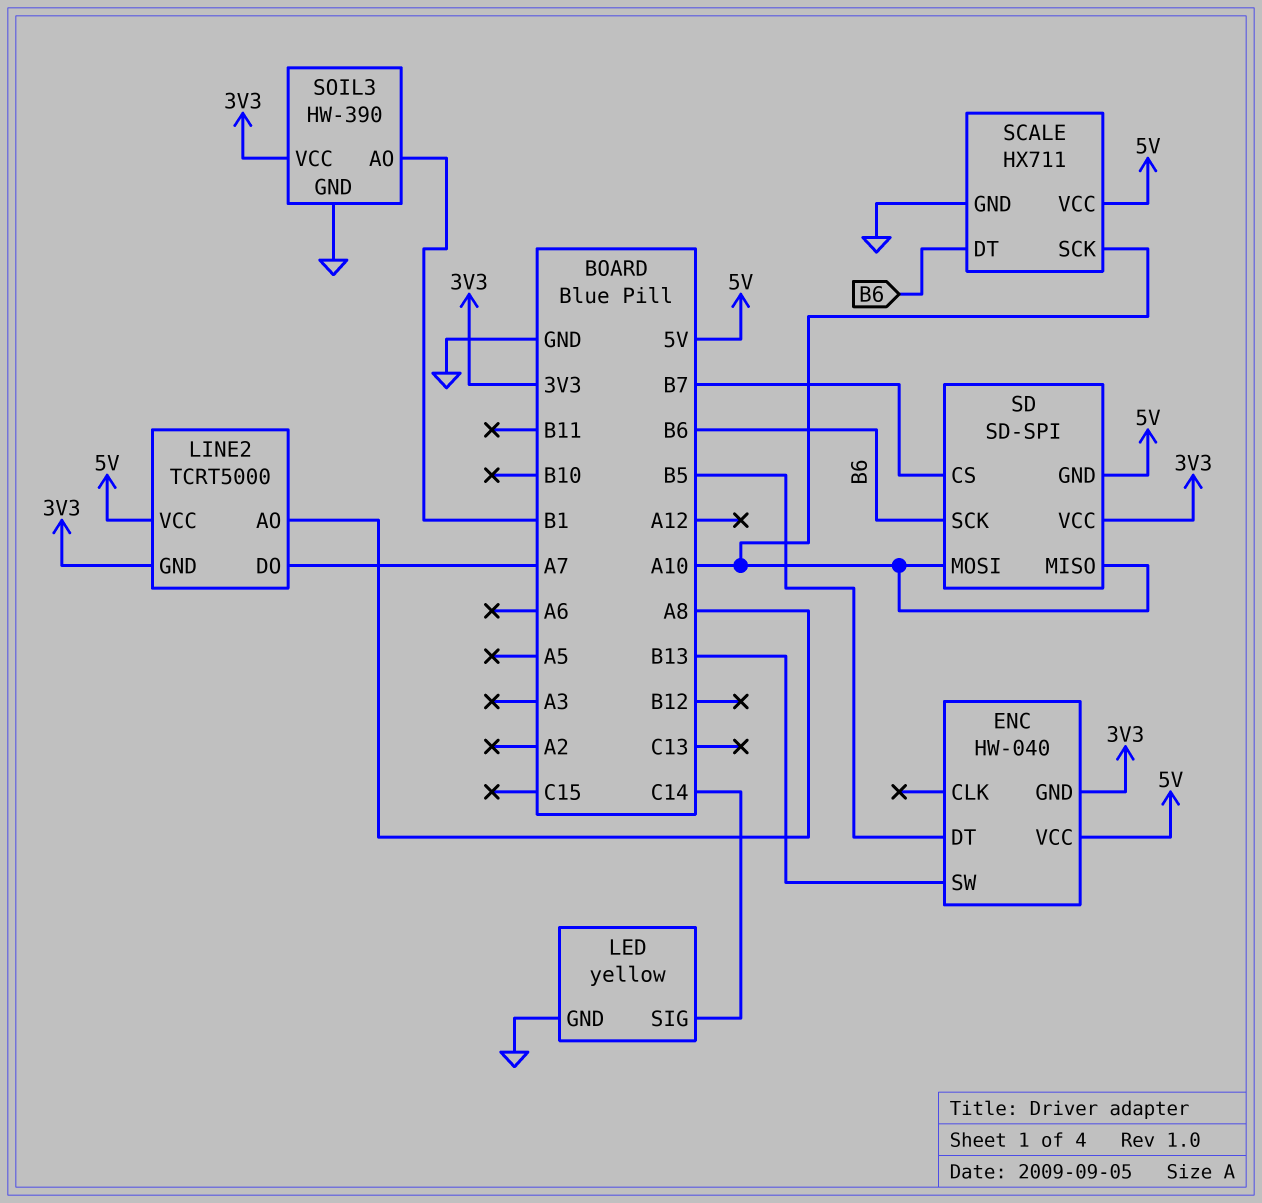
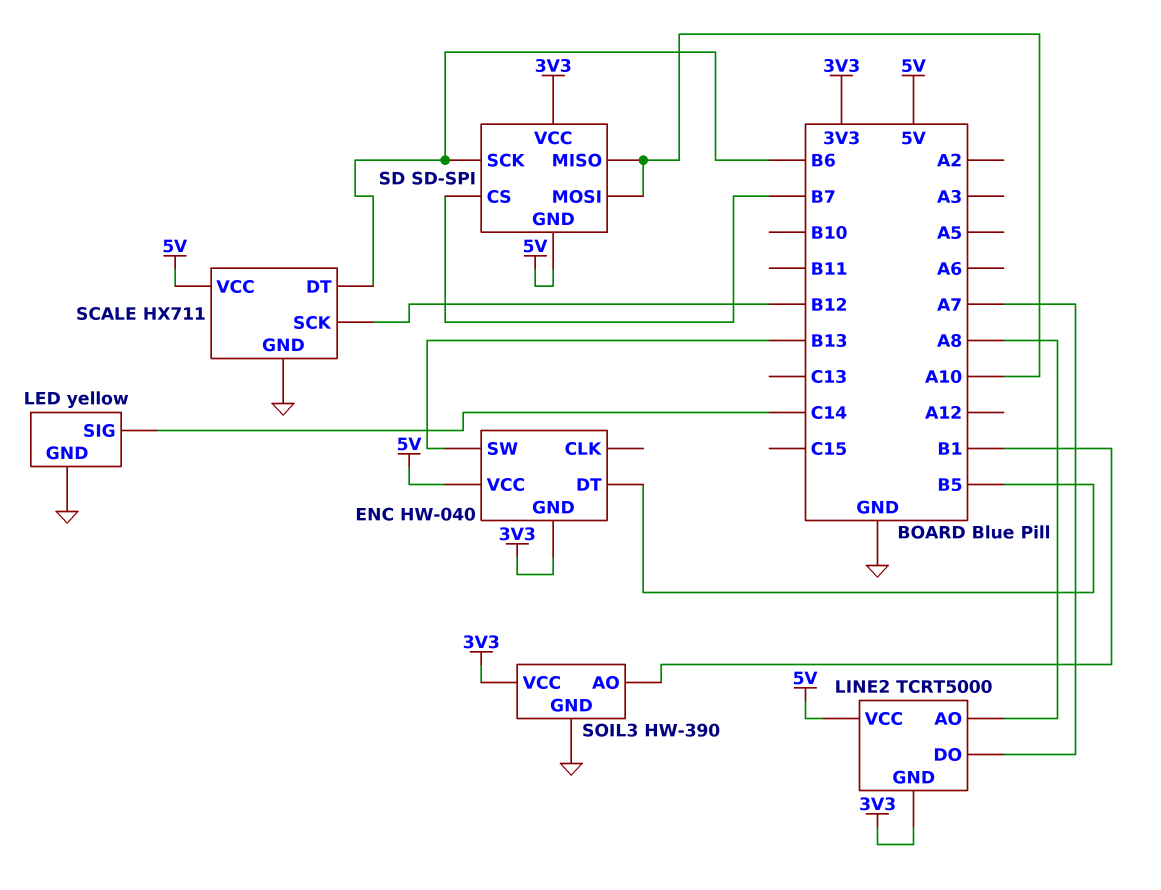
SCALE pin SCK: A10 -> B12

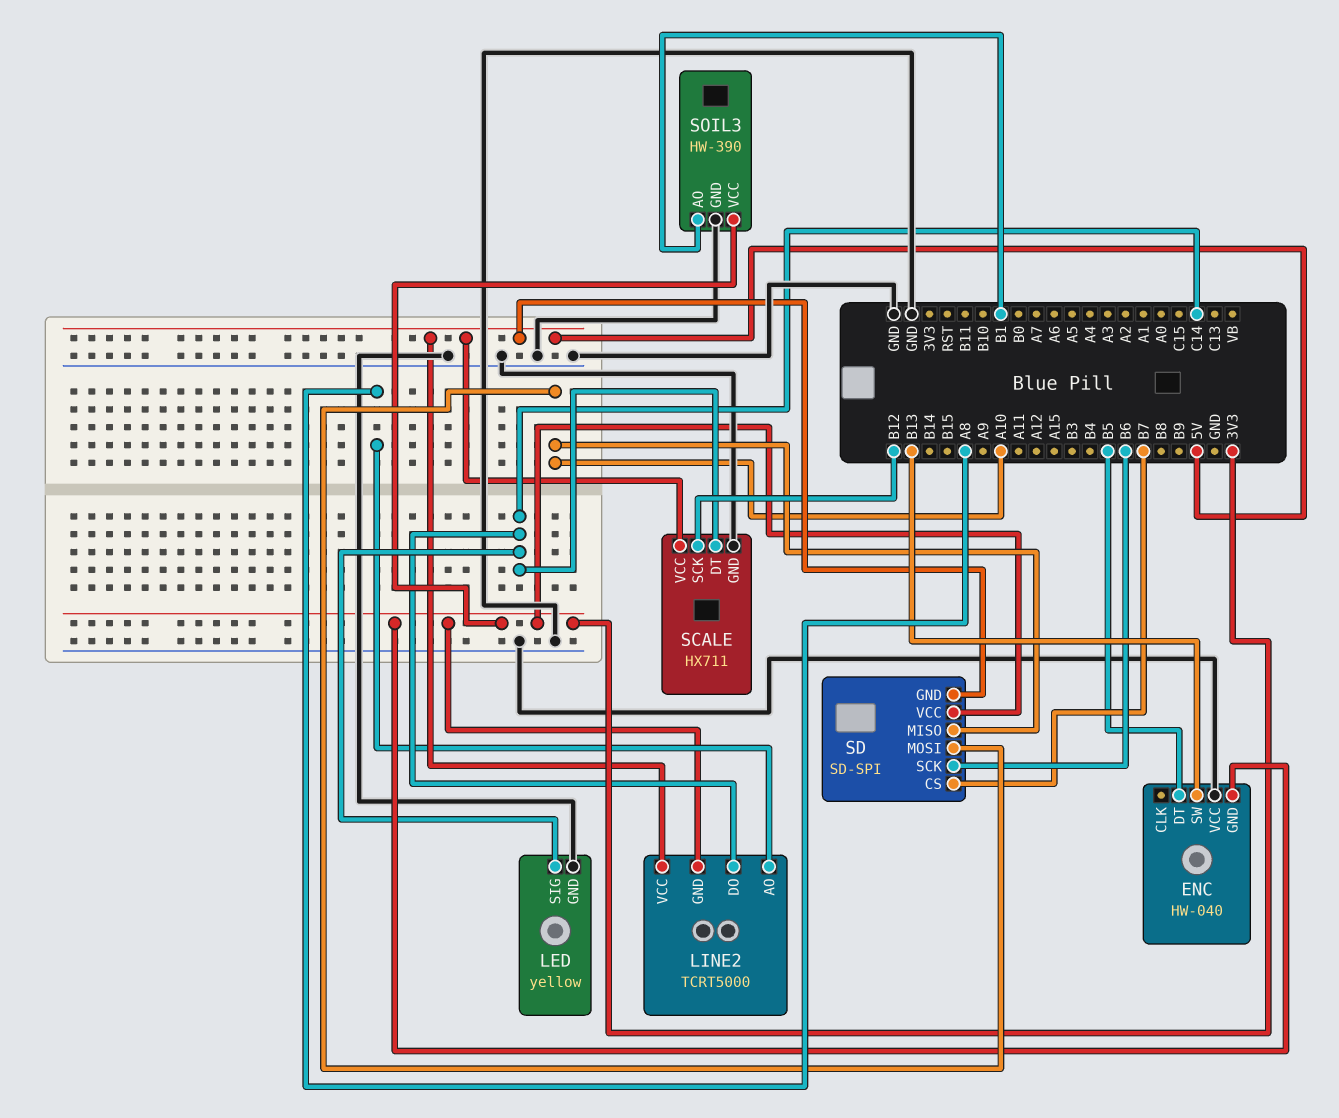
ENC pin VCC: 5V -> GND
LINE2 pin DO: A7 -> C14
SCALE pin DT: B6 -> C14

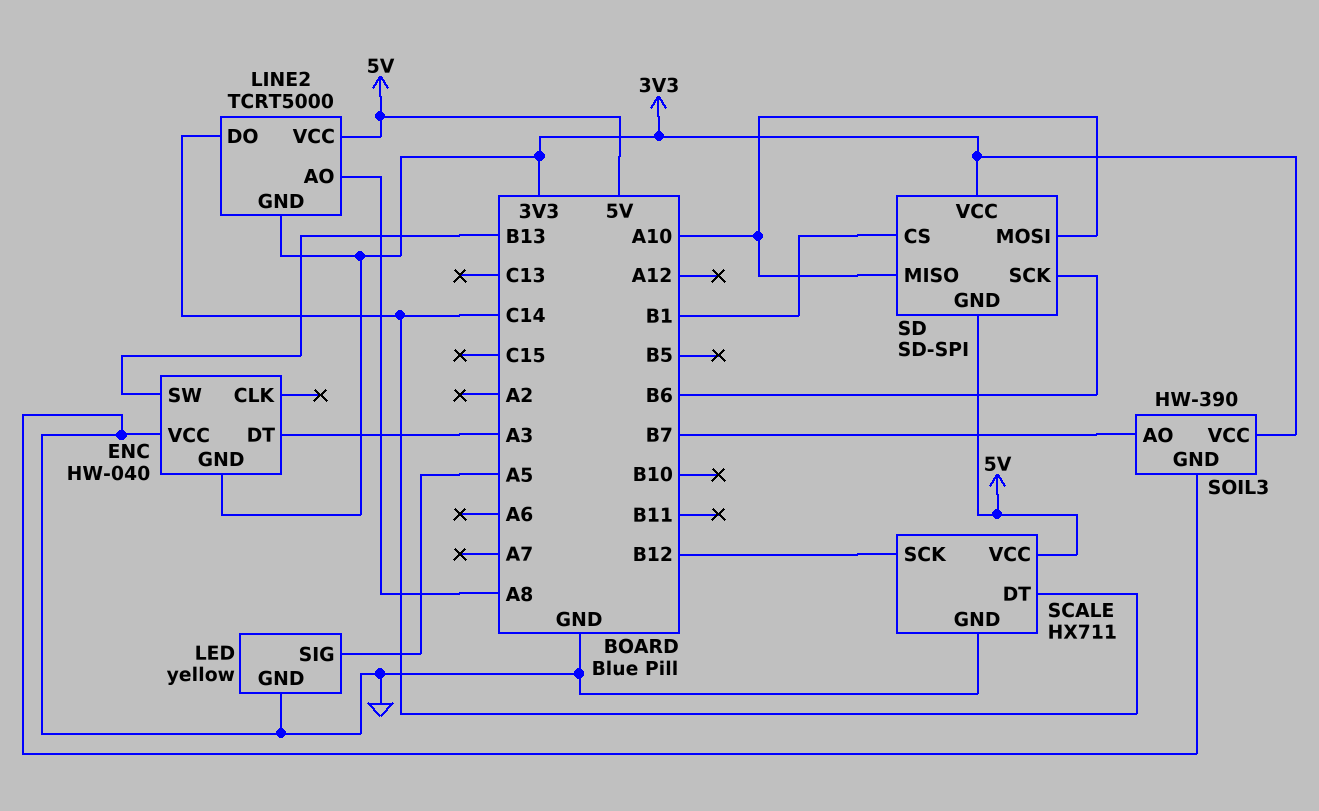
ENC pin DT: B5 -> A3
LED pin SIG: C14 -> A5
SD pin CS: B7 -> B1
SOIL3 pin AO: B1 -> B7

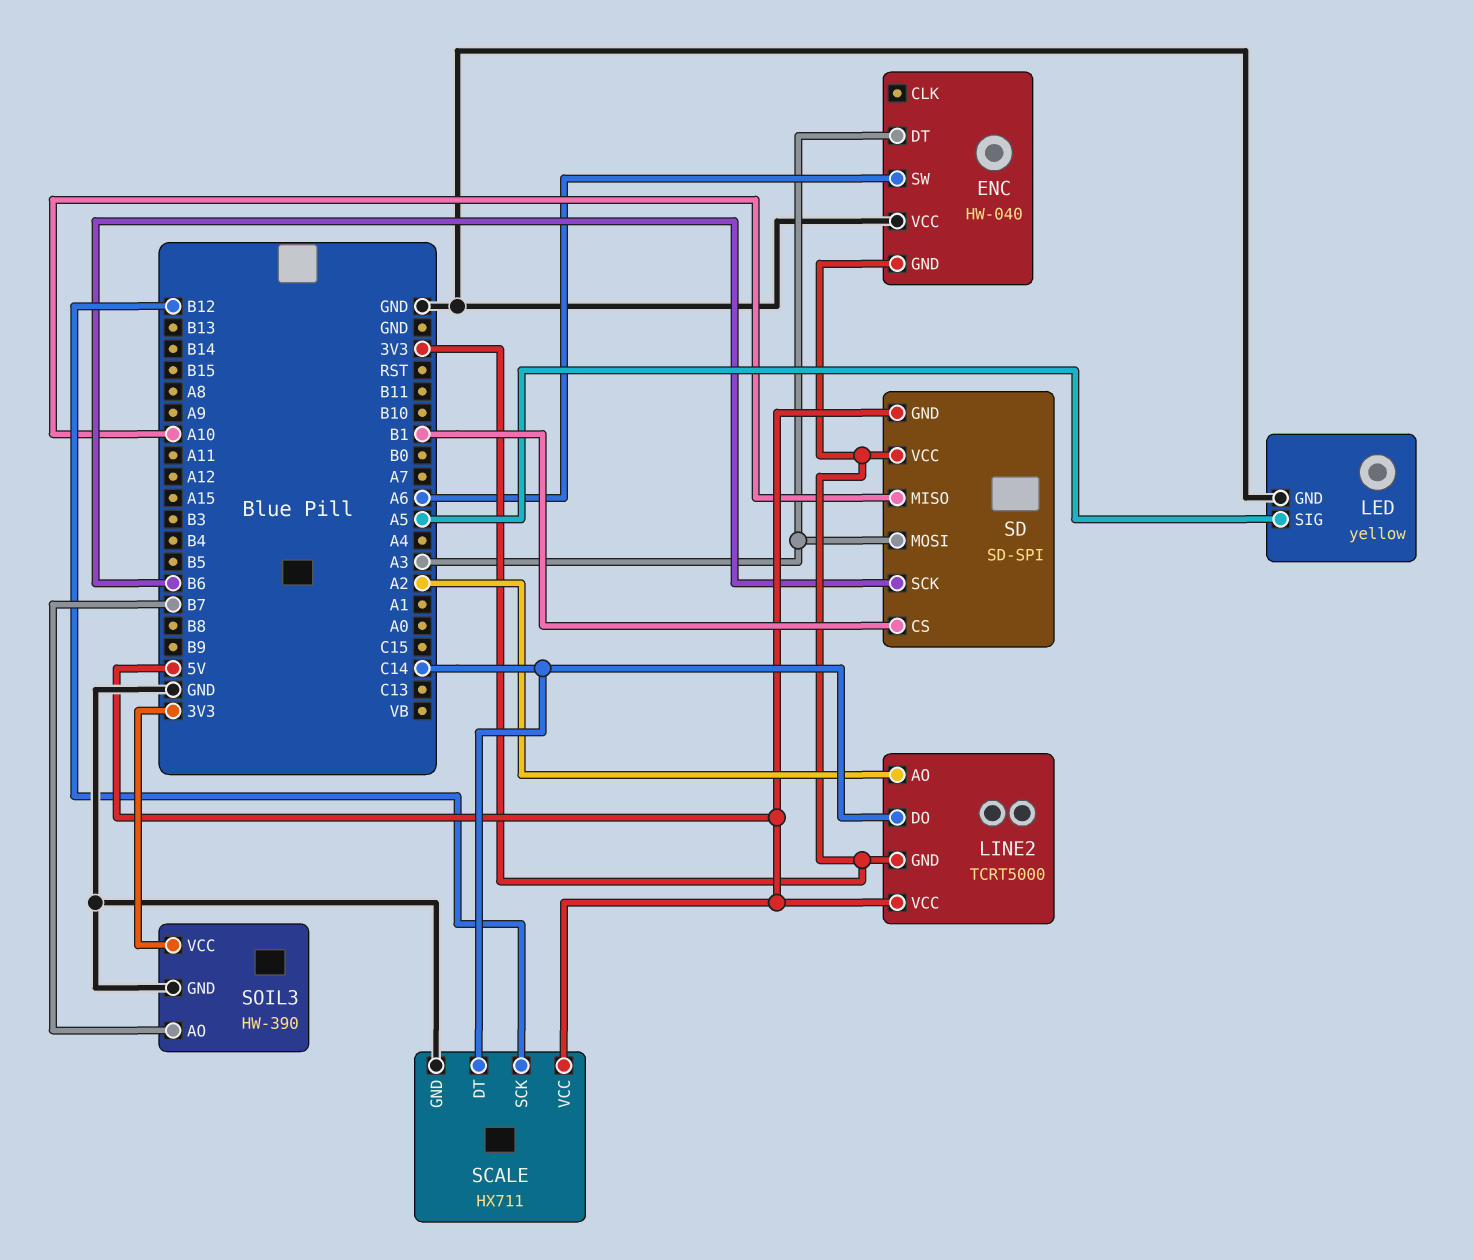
ENC pin SW: B13 -> A6
LINE2 pin AO: A8 -> A2
SD pin MOSI: A10 -> A3

